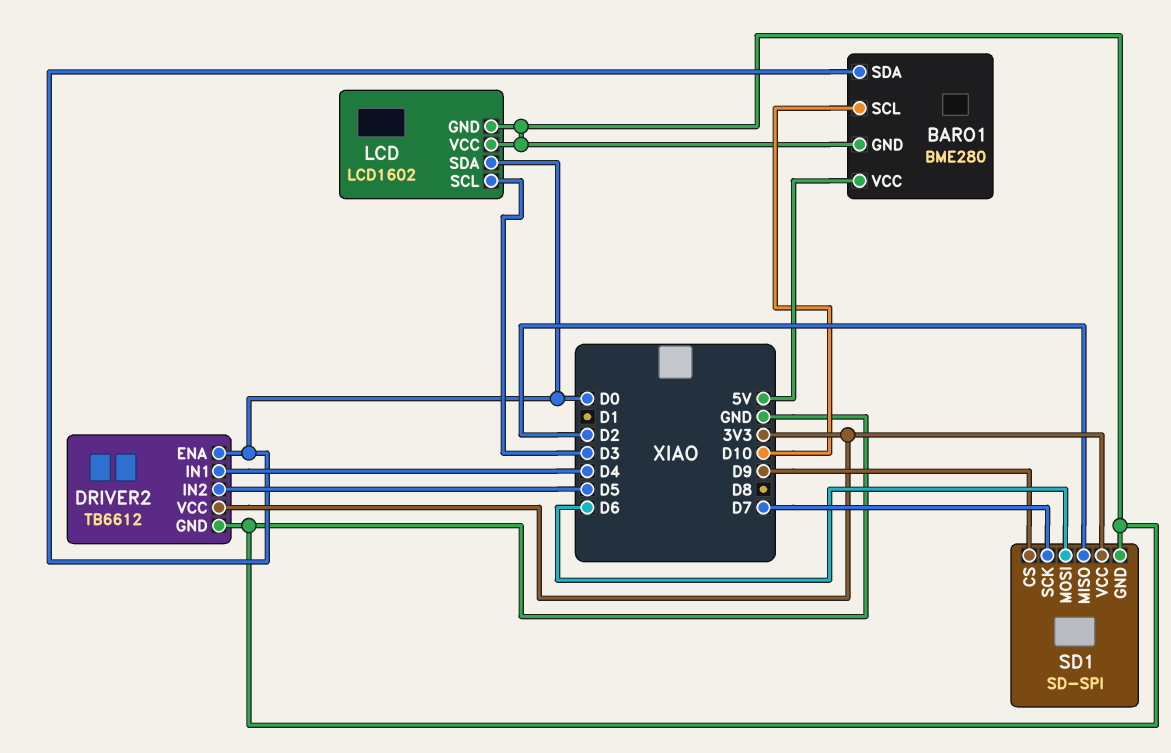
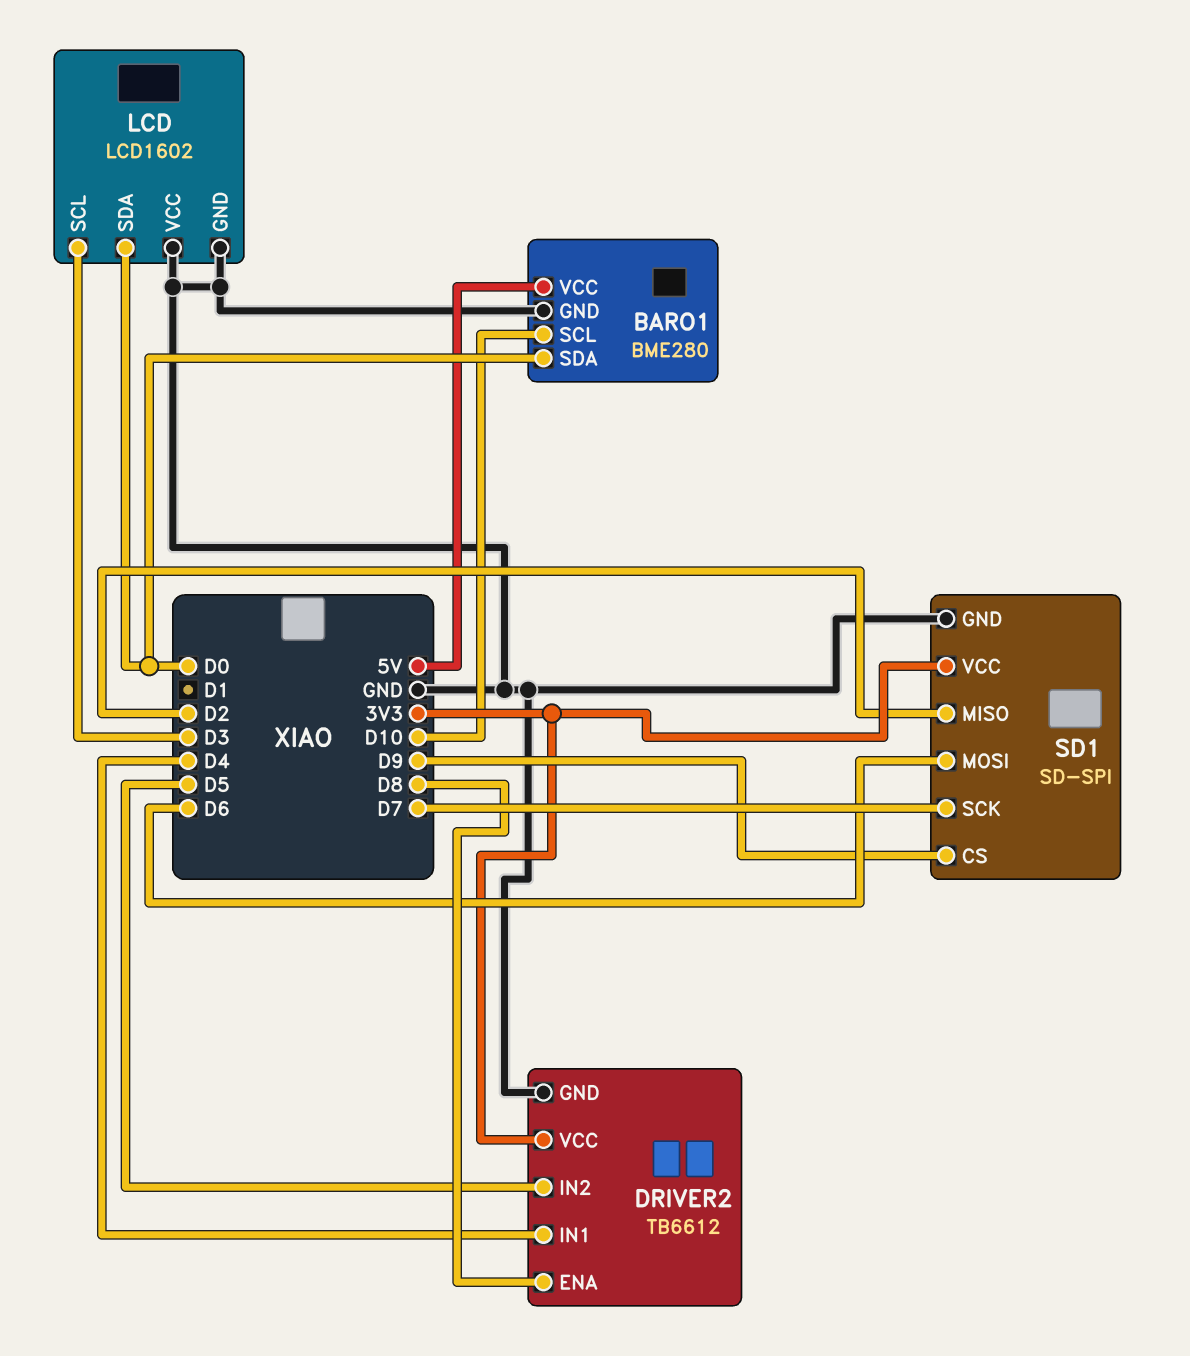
DRIVER2 pin ENA: D0 -> D8

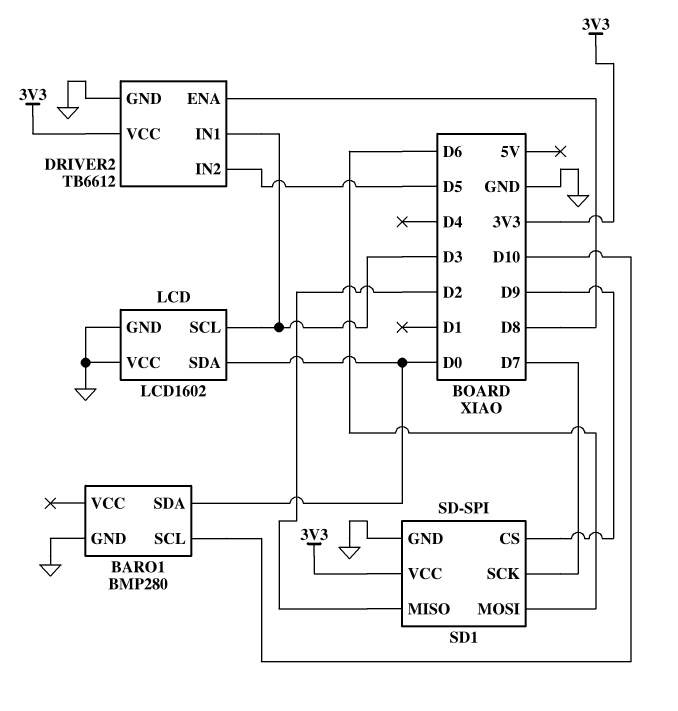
BARO1: BME280 -> BMP280
BARO1 pin VCC: 5V -> none
DRIVER2 pin IN1: D4 -> D3

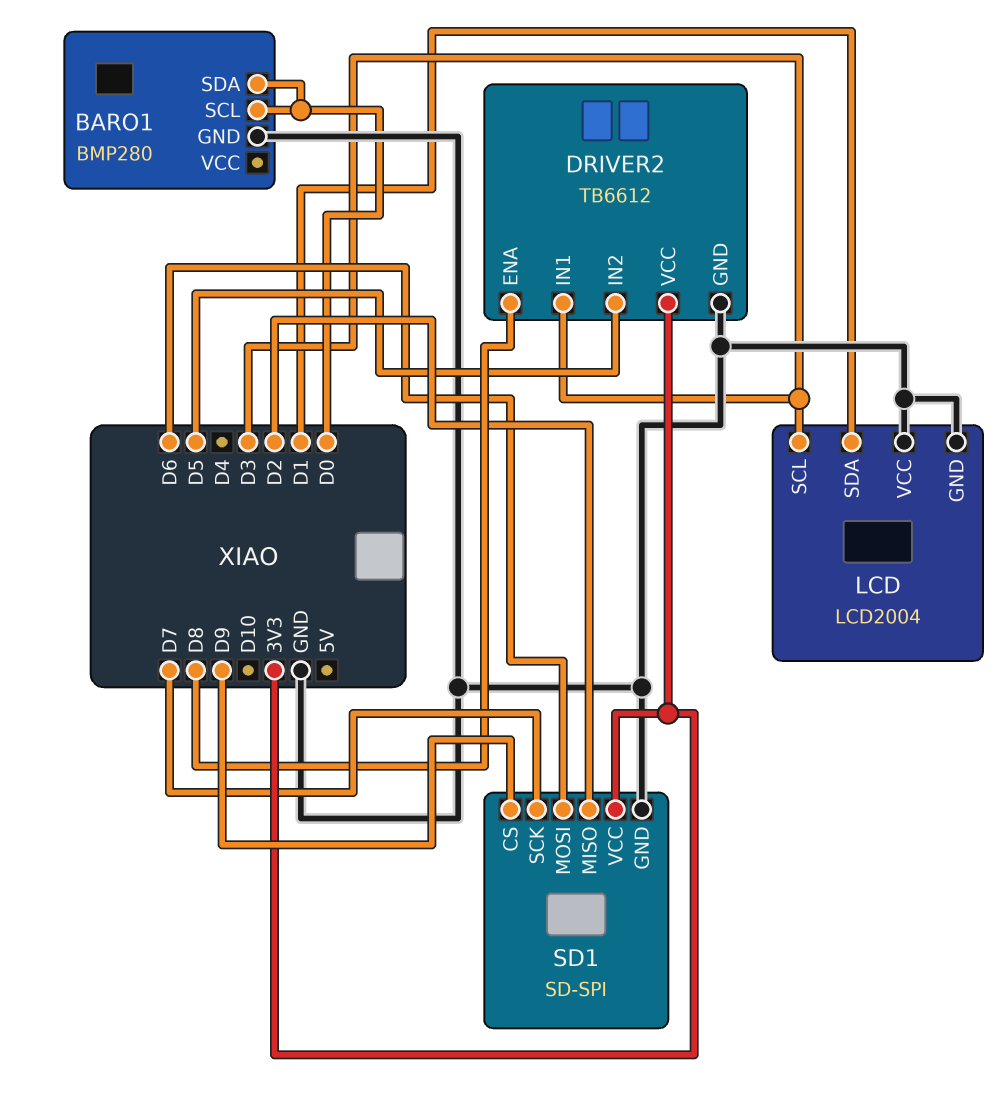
BARO1 pin SCL: D10 -> D0
LCD: LCD1602 -> LCD2004
LCD pin SDA: D0 -> D1

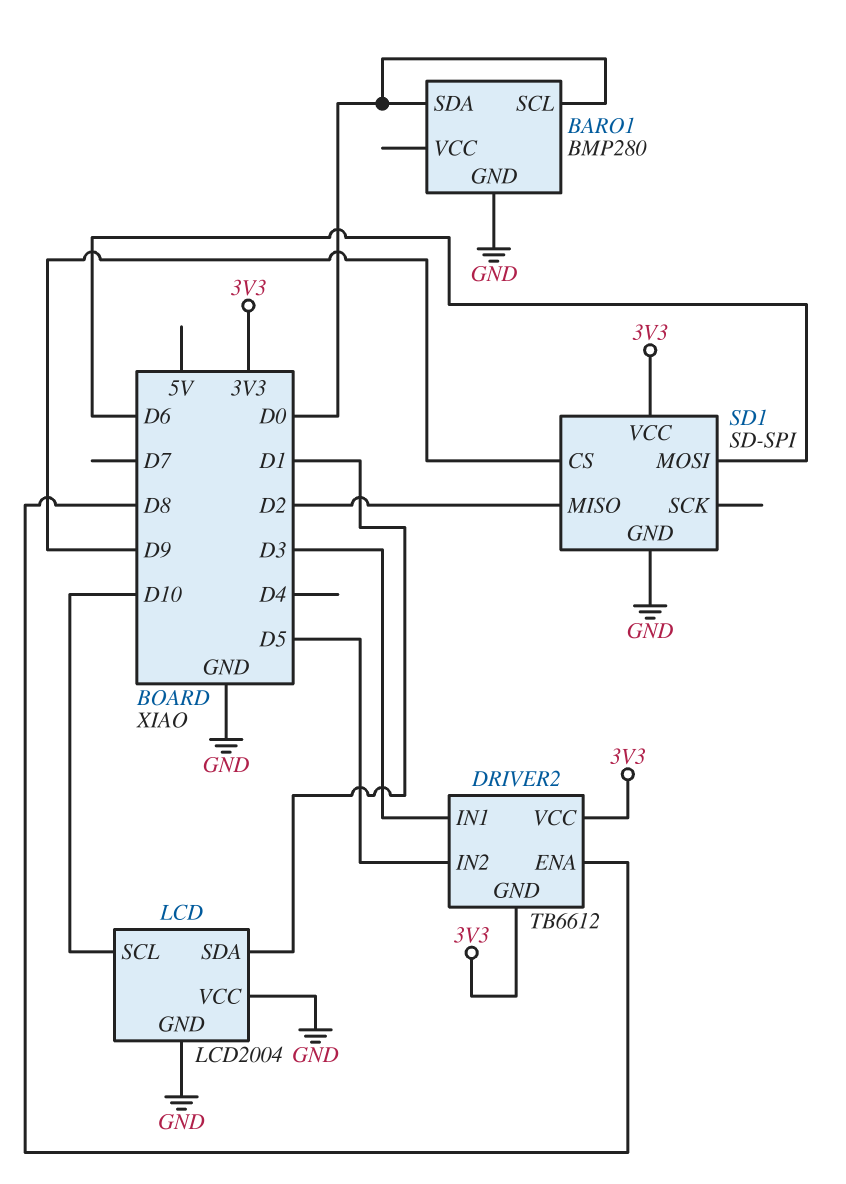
DRIVER2 pin GND: GND -> 3V3
LCD pin SCL: D3 -> D10
SD1 pin SCK: D7 -> none

